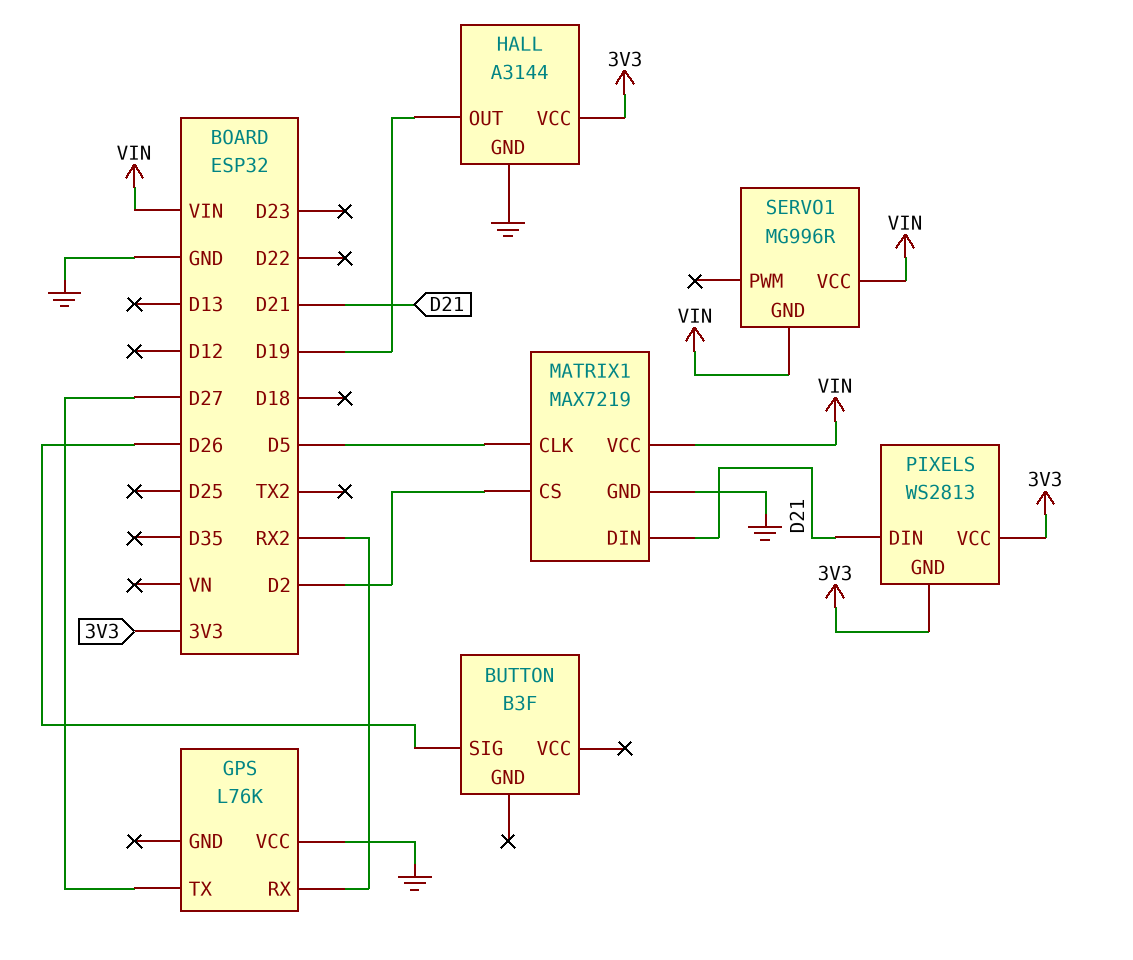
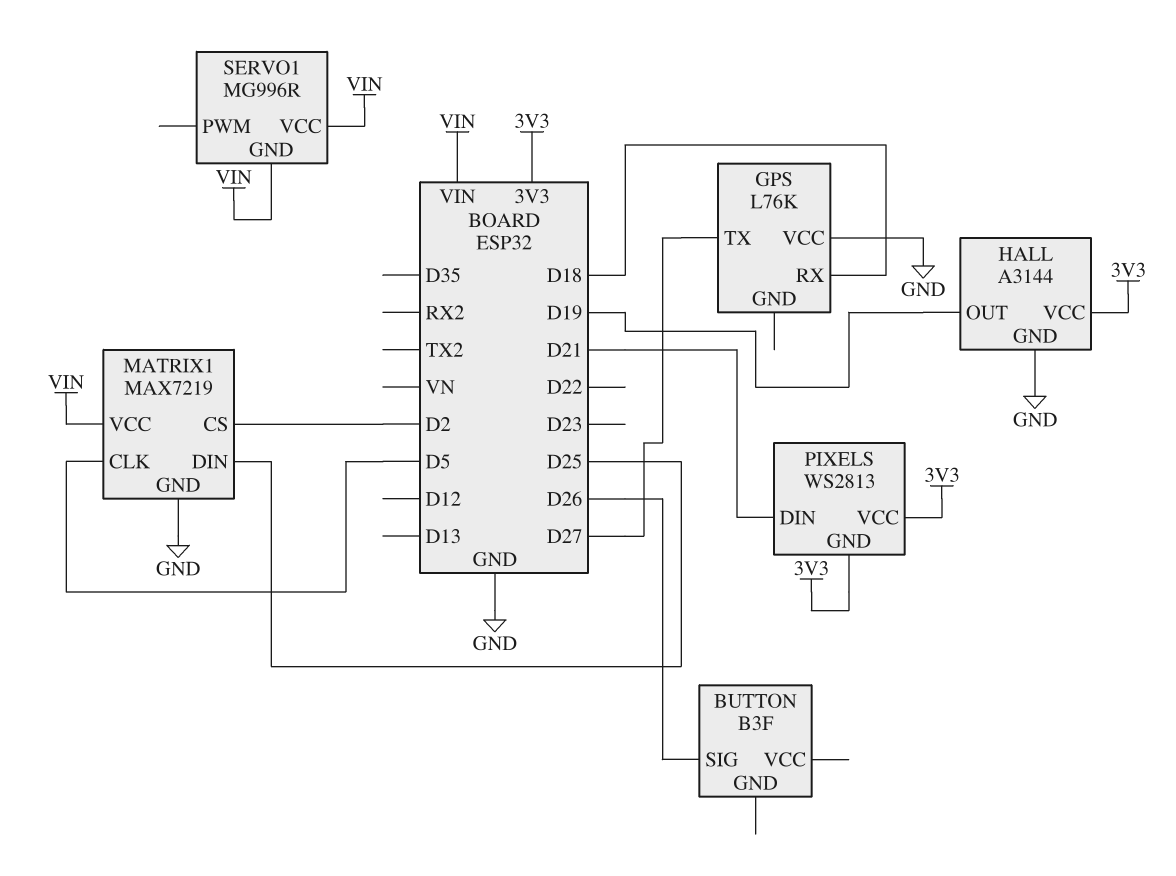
GPS pin RX: RX2 -> D18
MATRIX1 pin DIN: D21 -> D25

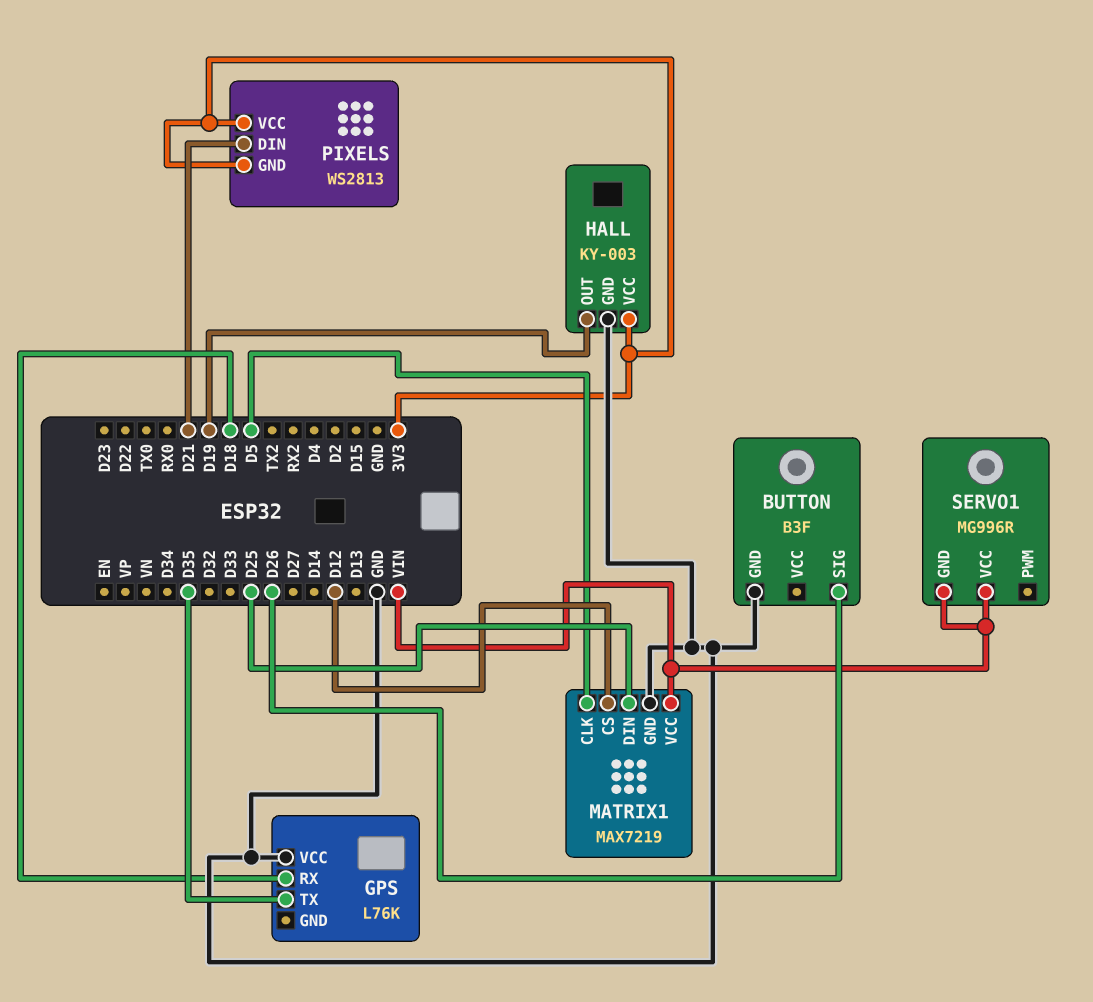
BUTTON pin GND: none -> GND
GPS pin TX: D27 -> D35
HALL: A3144 -> KY-003
MATRIX1 pin CS: D2 -> D12

